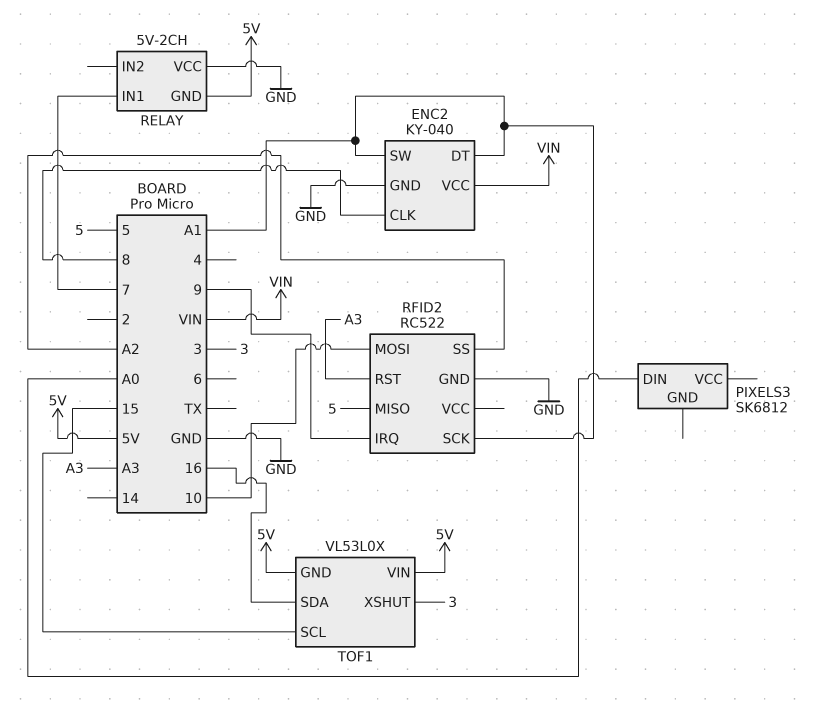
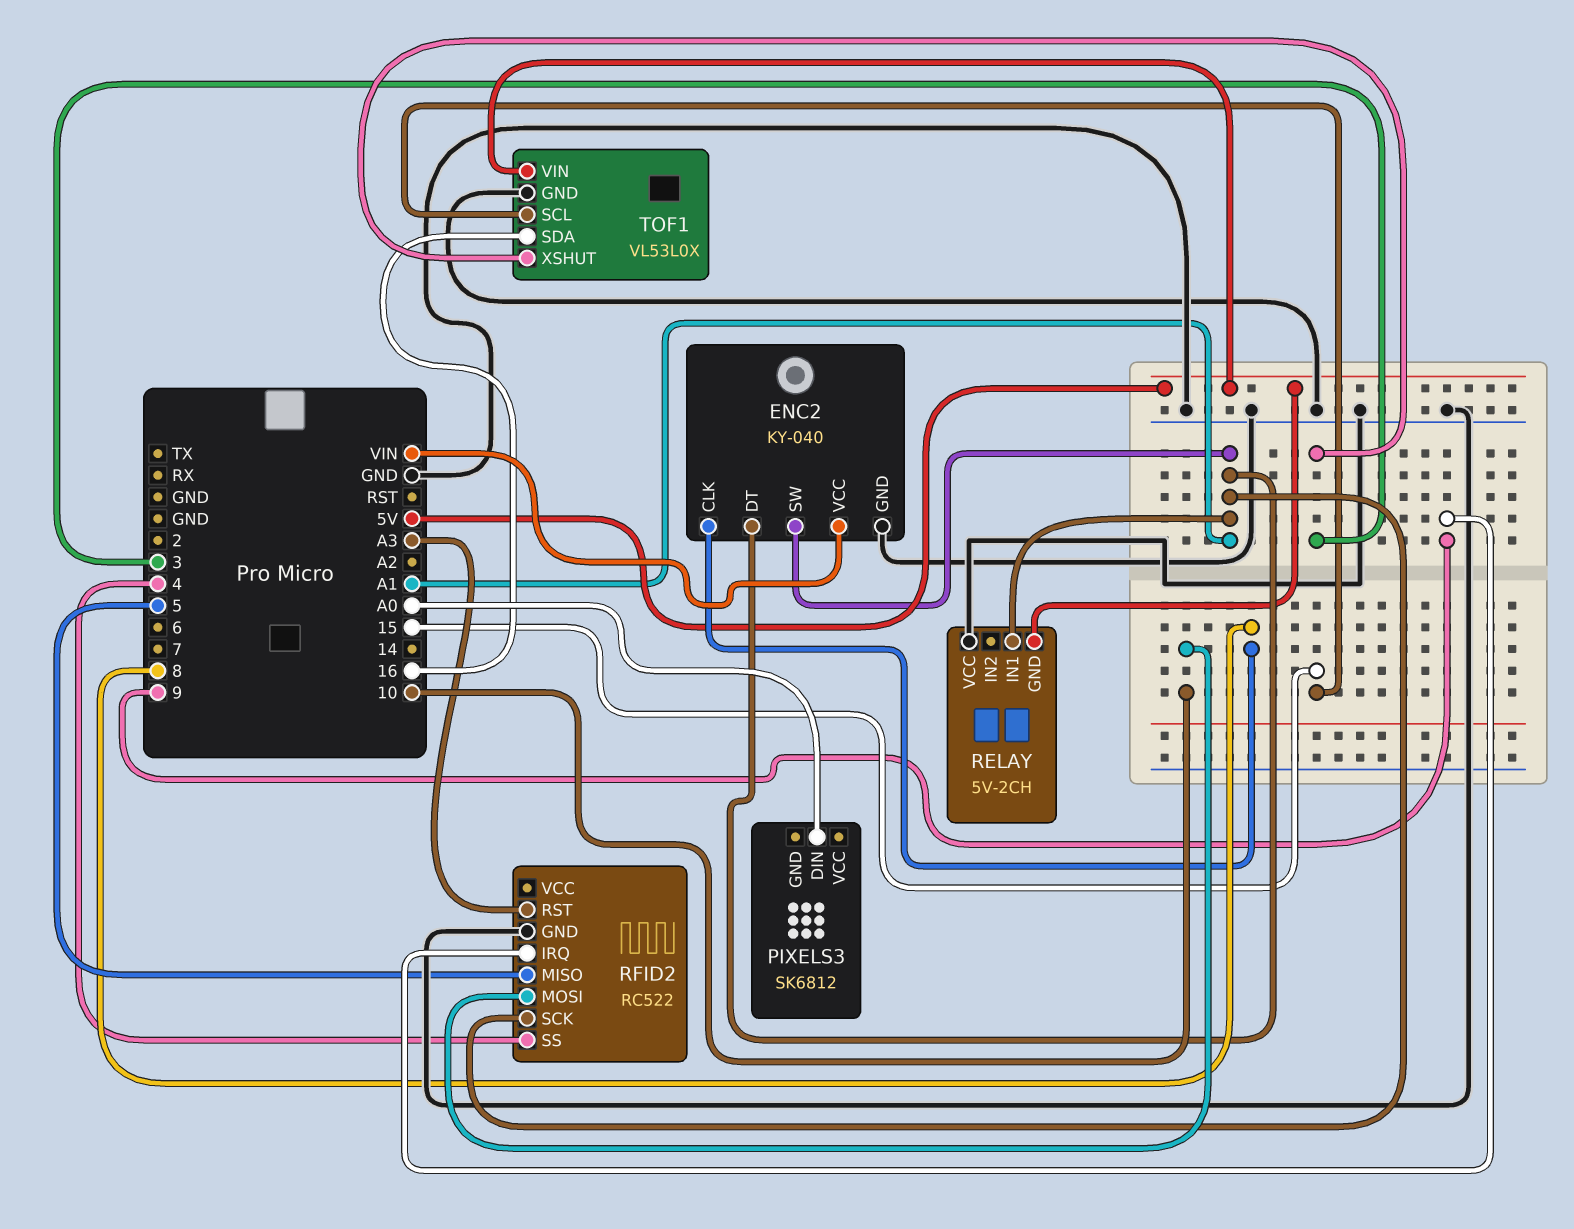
RELAY pin IN1: 7 -> A1
RFID2 pin SS: A2 -> 4
TOF1 pin GND: 5V -> GND

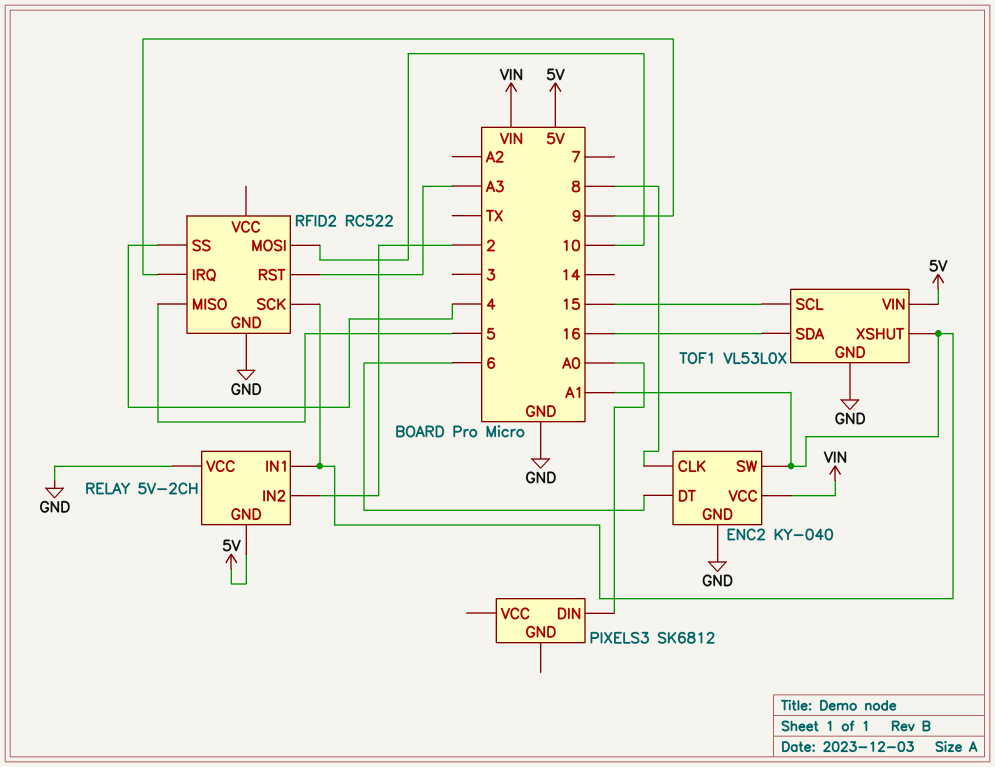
ENC2 pin DT: A1 -> 6
RELAY pin IN2: none -> 2
TOF1 pin XSHUT: 3 -> A1

